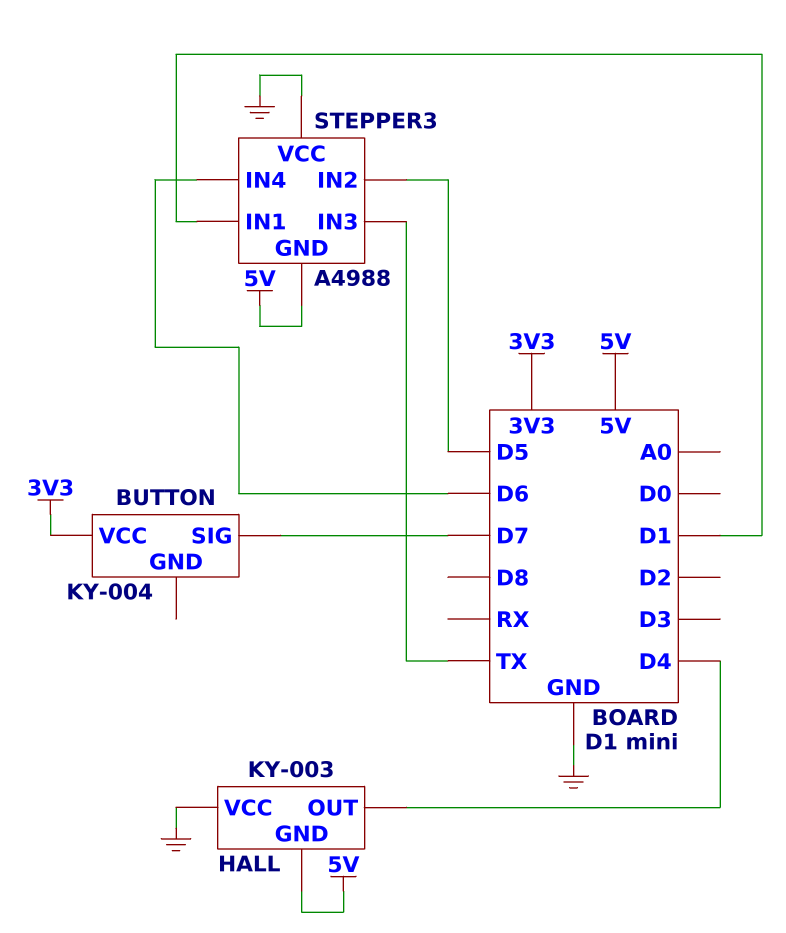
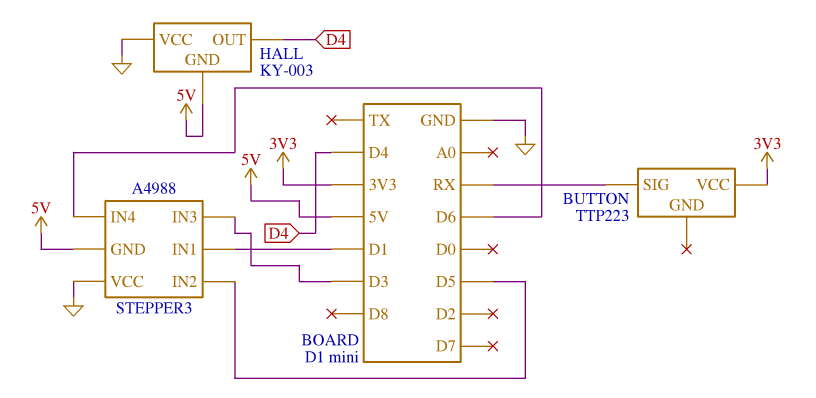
BUTTON: KY-004 -> TTP223
BUTTON pin SIG: D7 -> RX
STEPPER3 pin IN3: TX -> D3

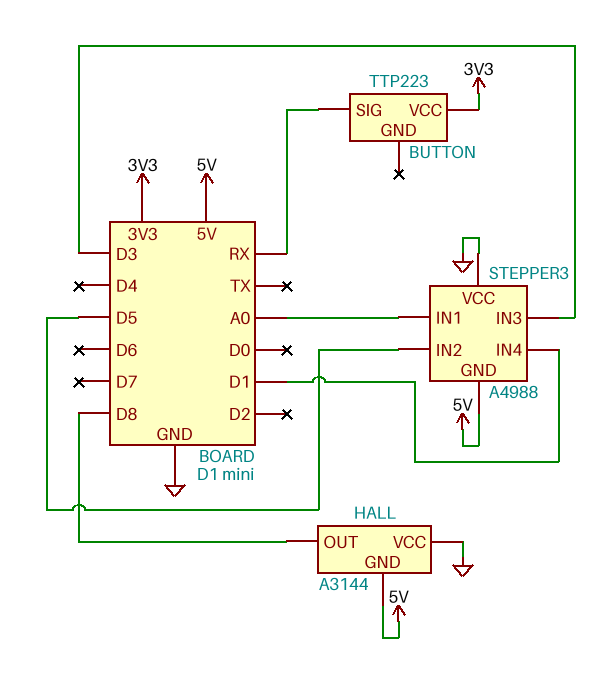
HALL: KY-003 -> A3144
HALL pin OUT: D4 -> D8
STEPPER3 pin IN1: D1 -> A0
STEPPER3 pin IN4: D6 -> D1

